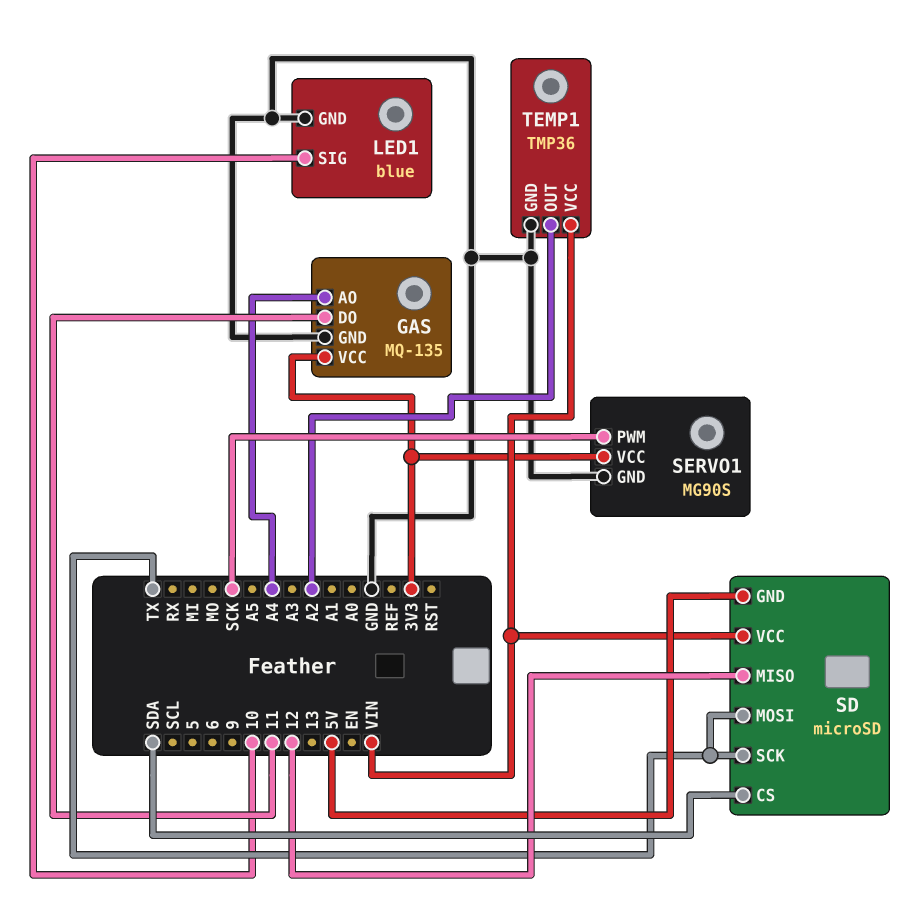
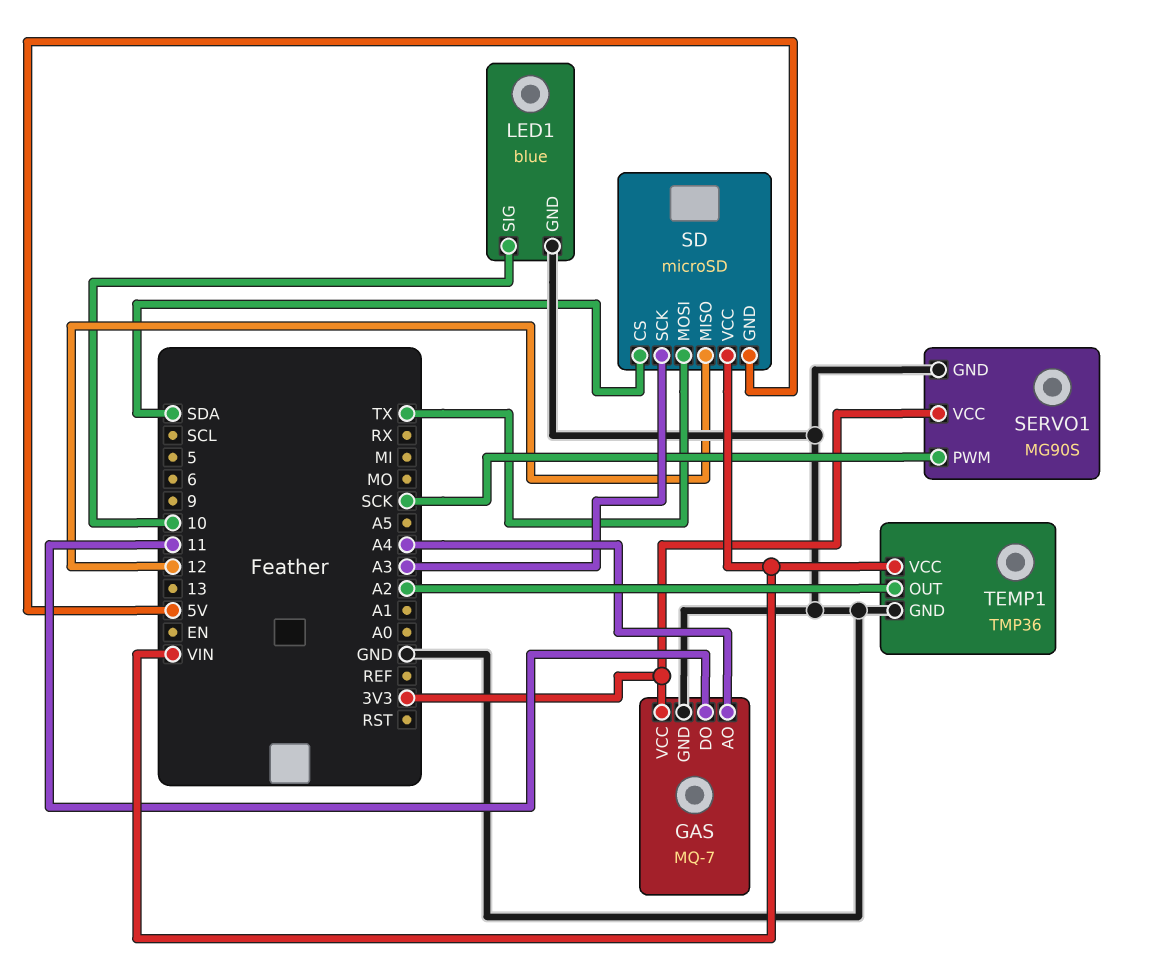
GAS: MQ-135 -> MQ-7
SD pin SCK: TX -> A3

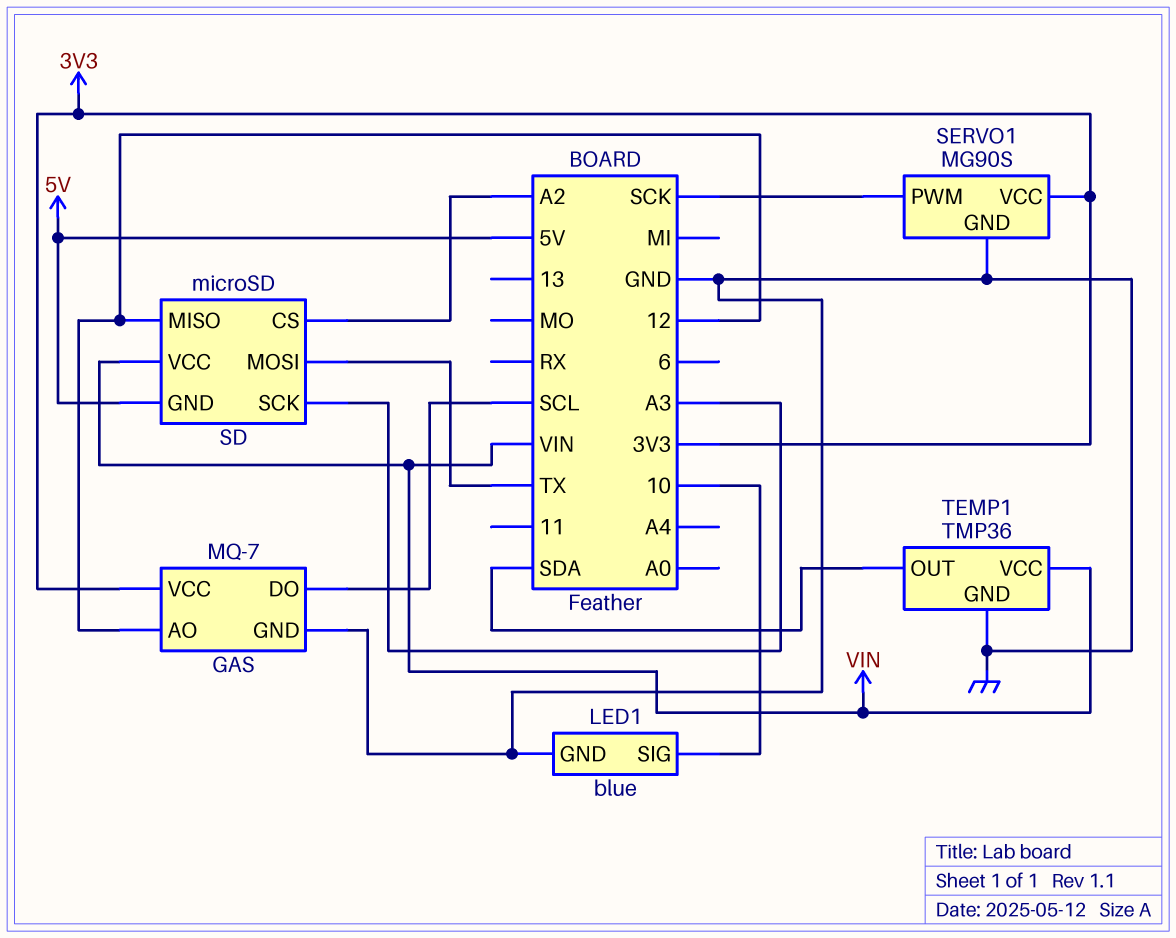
GAS pin AO: A4 -> 12
GAS pin DO: 11 -> SCL
SD pin CS: SDA -> A2
TEMP1 pin OUT: A2 -> SDA

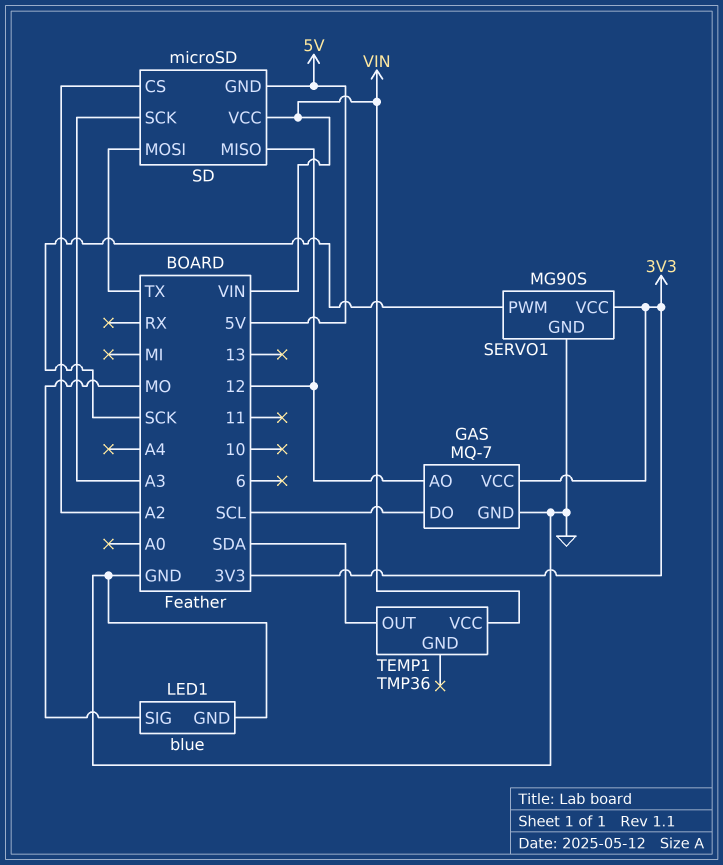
LED1 pin SIG: 10 -> MO
TEMP1 pin GND: GND -> none

